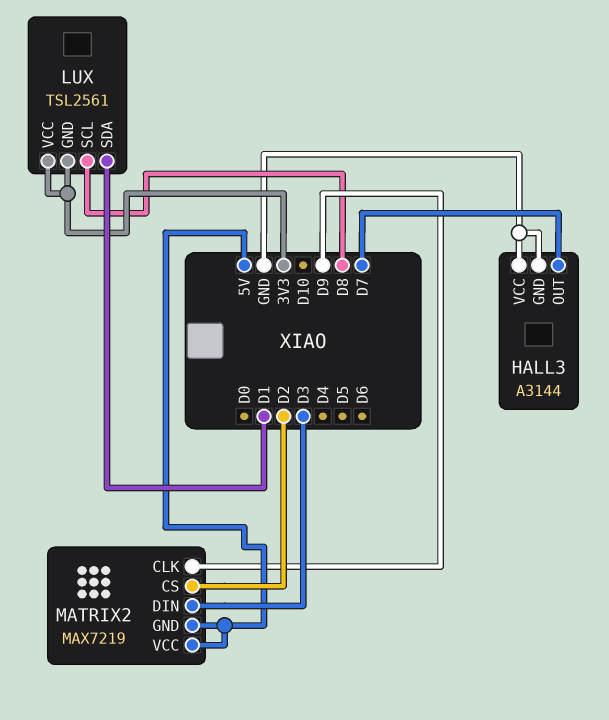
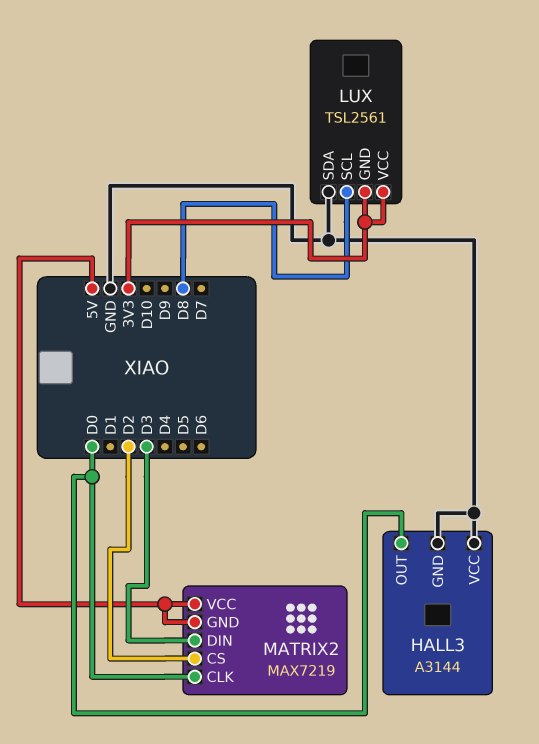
HALL3 pin OUT: D7 -> D0
LUX pin SDA: D1 -> GND
MATRIX2 pin CLK: D9 -> D0

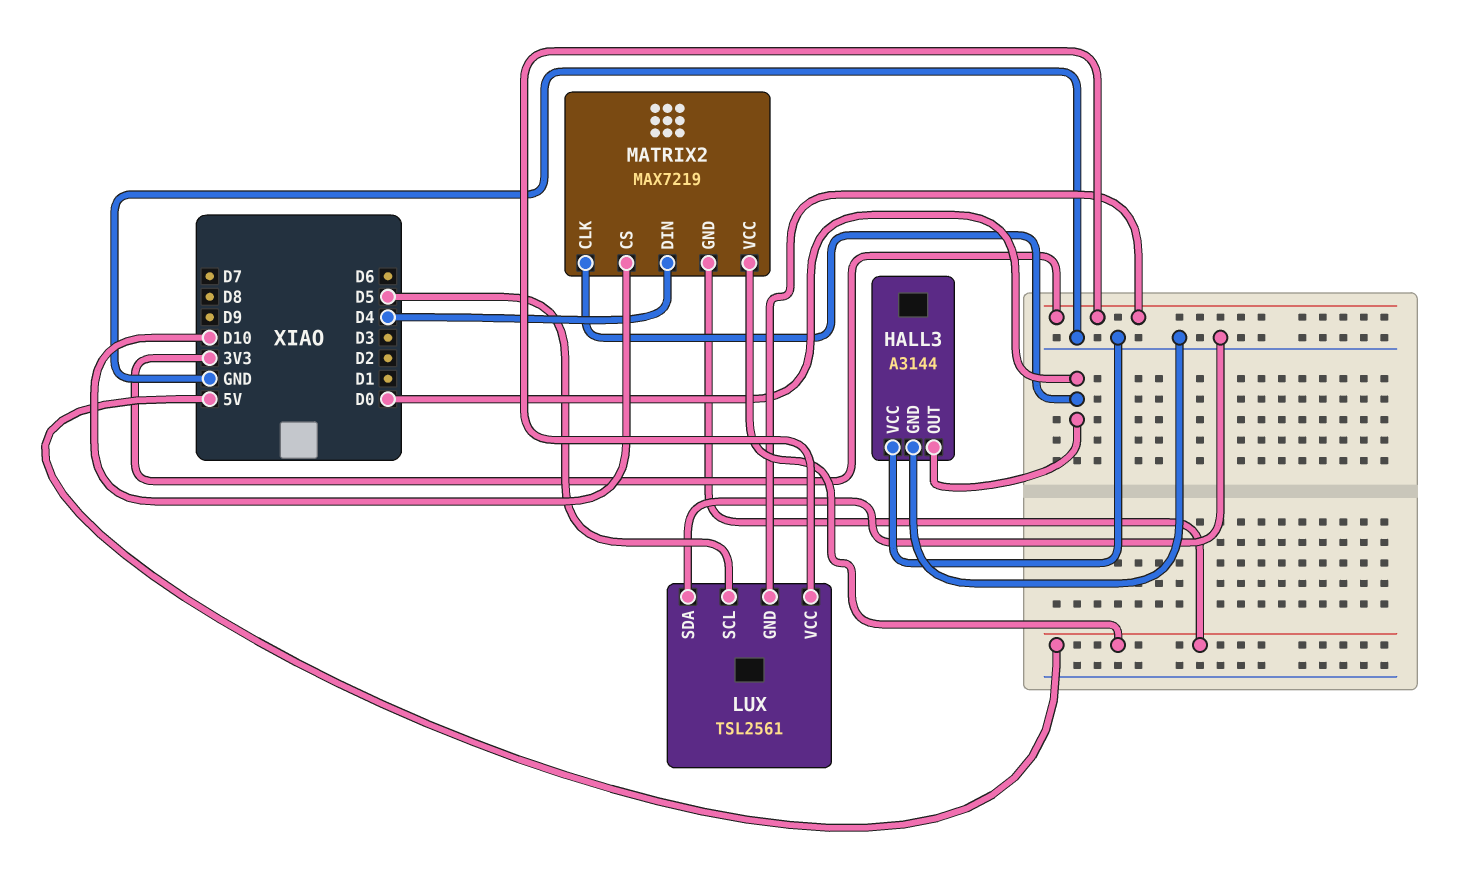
LUX pin SCL: D8 -> D5
MATRIX2 pin CS: D2 -> D10
MATRIX2 pin DIN: D3 -> D4

